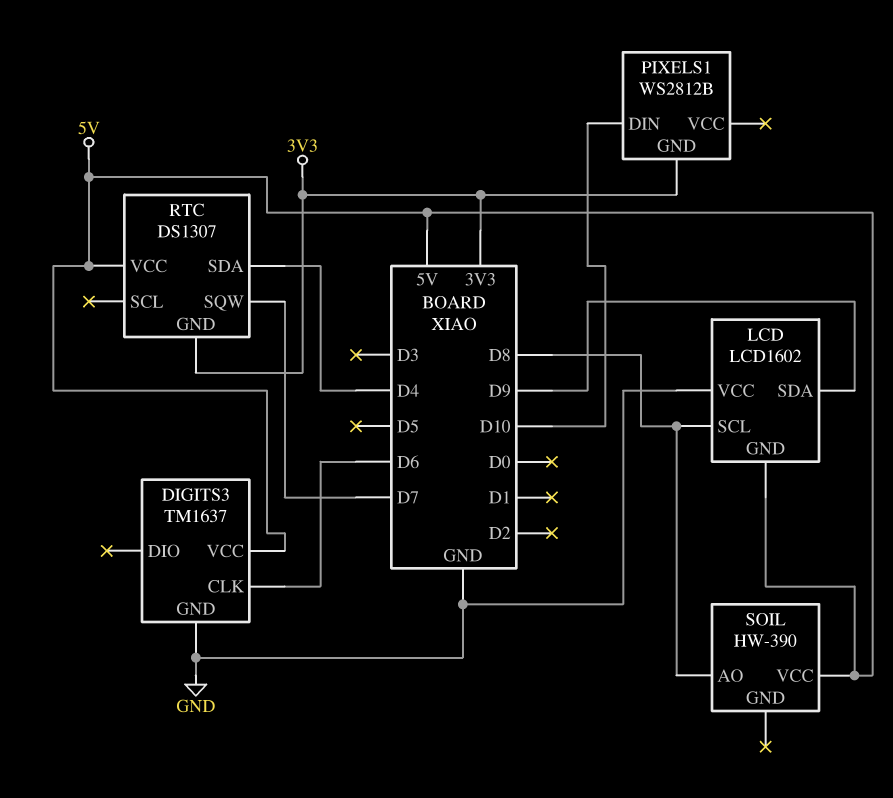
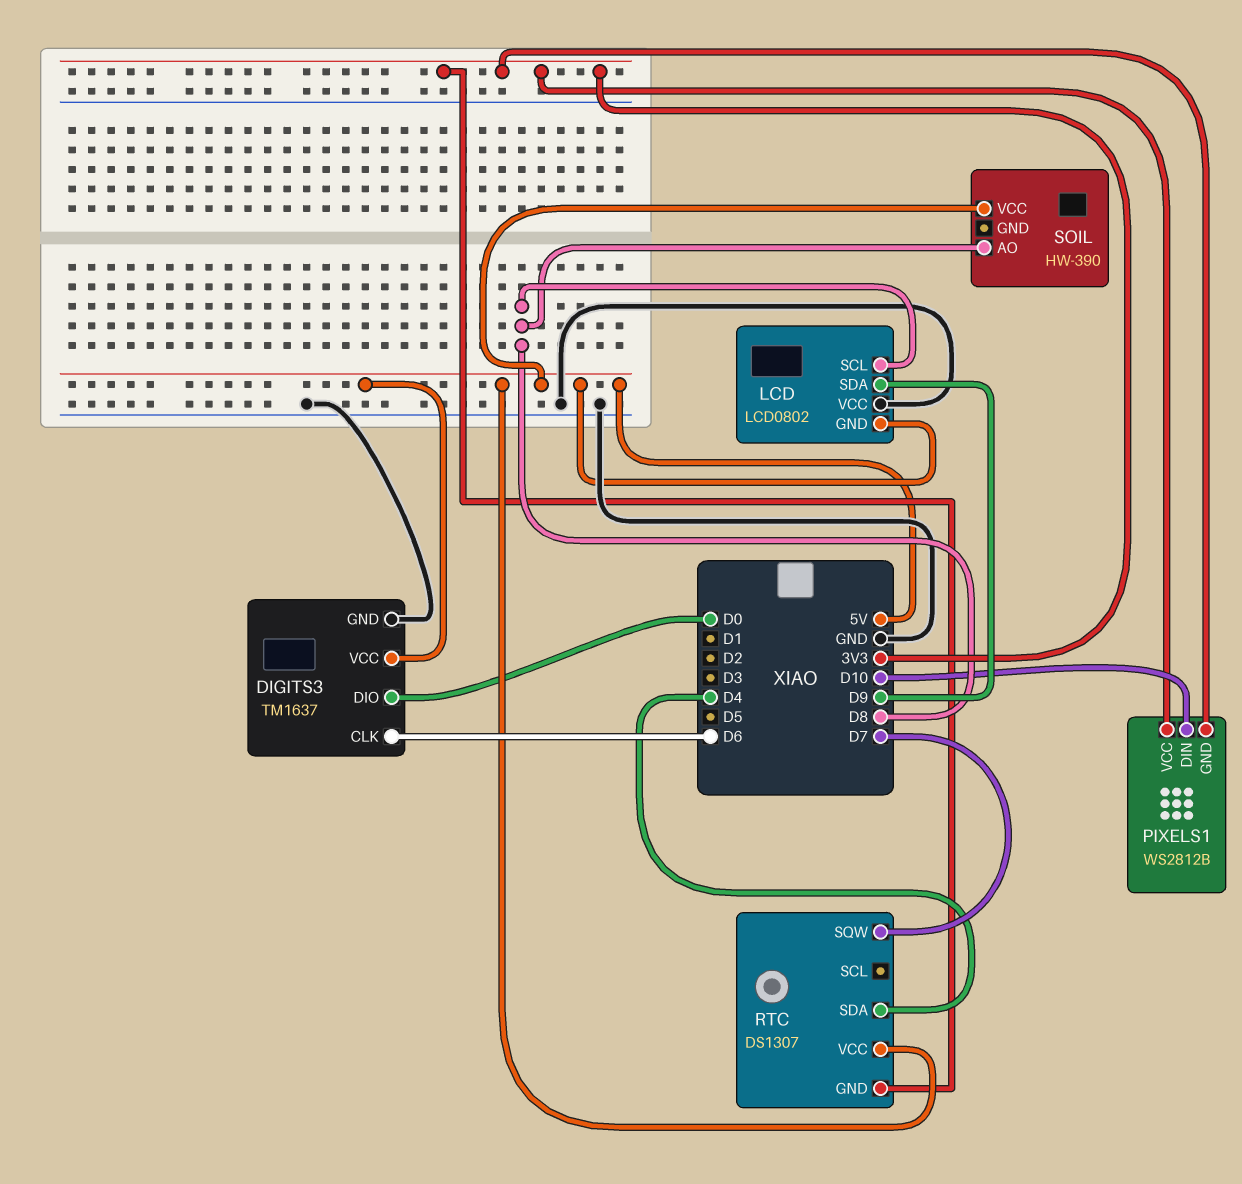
DIGITS3 pin DIO: none -> D0
LCD: LCD1602 -> LCD0802
PIXELS1 pin VCC: none -> 3V3

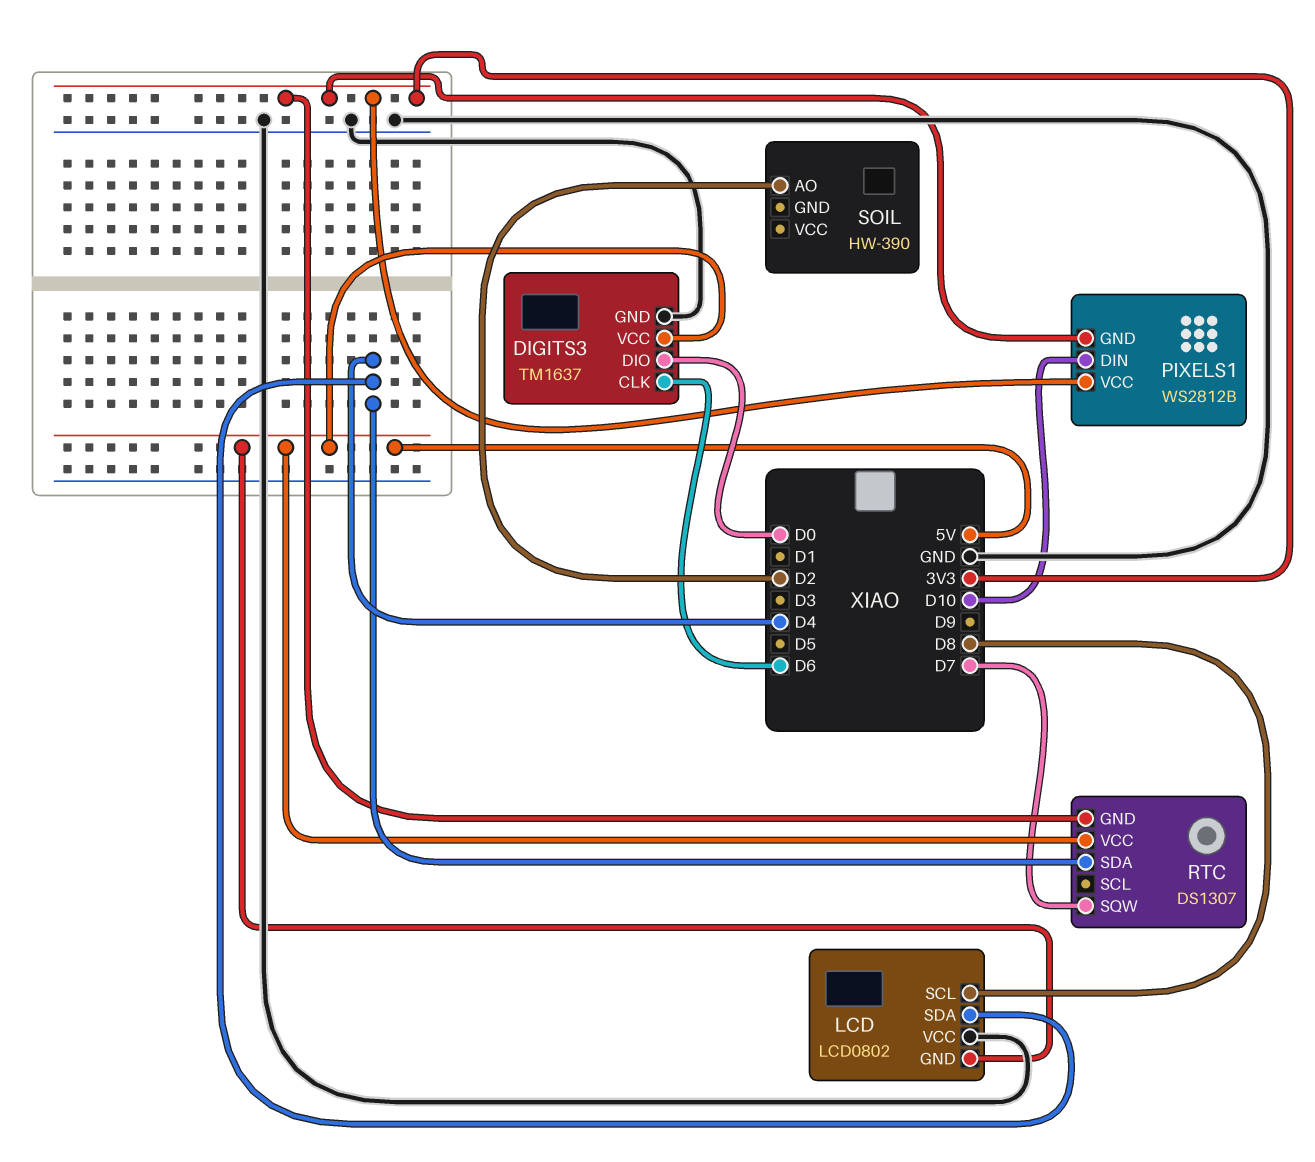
LCD pin SDA: D9 -> D4
SOIL pin AO: D8 -> D2
SOIL pin VCC: 5V -> none

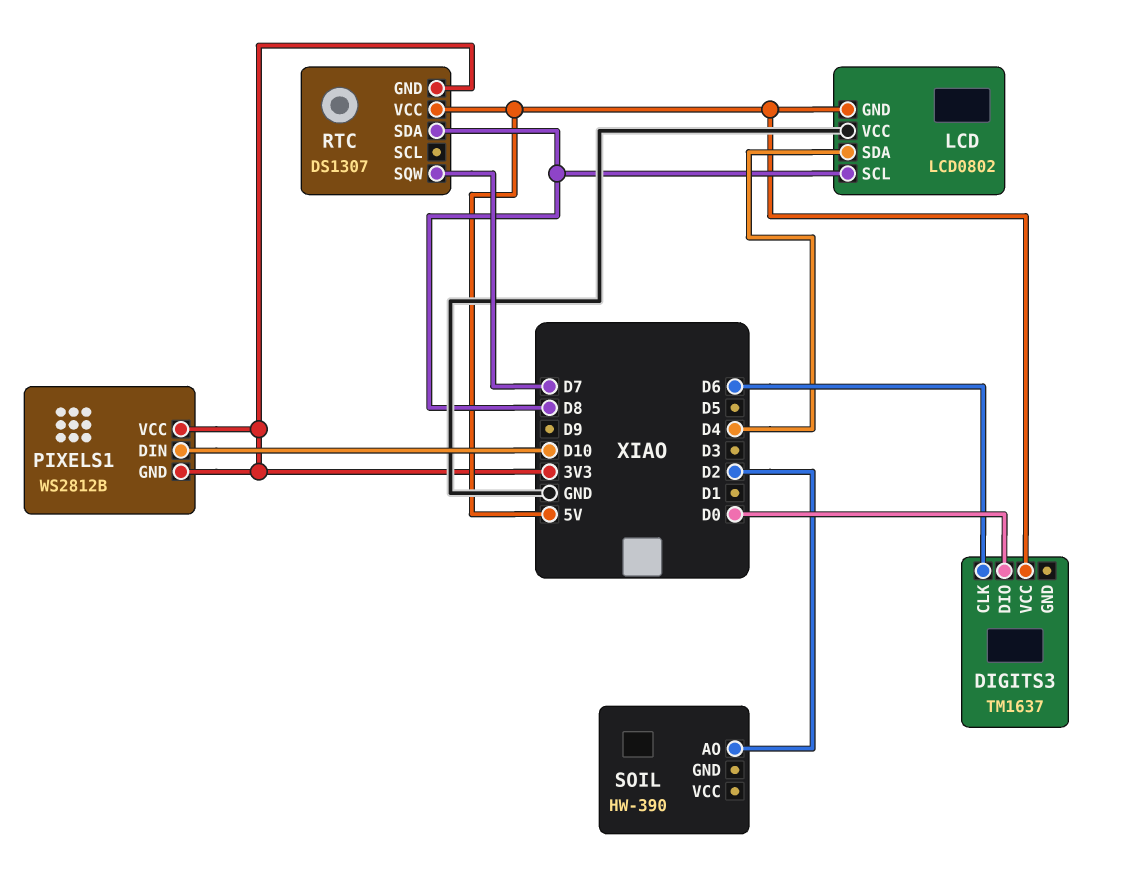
DIGITS3 pin GND: GND -> none
RTC pin SDA: D4 -> D8

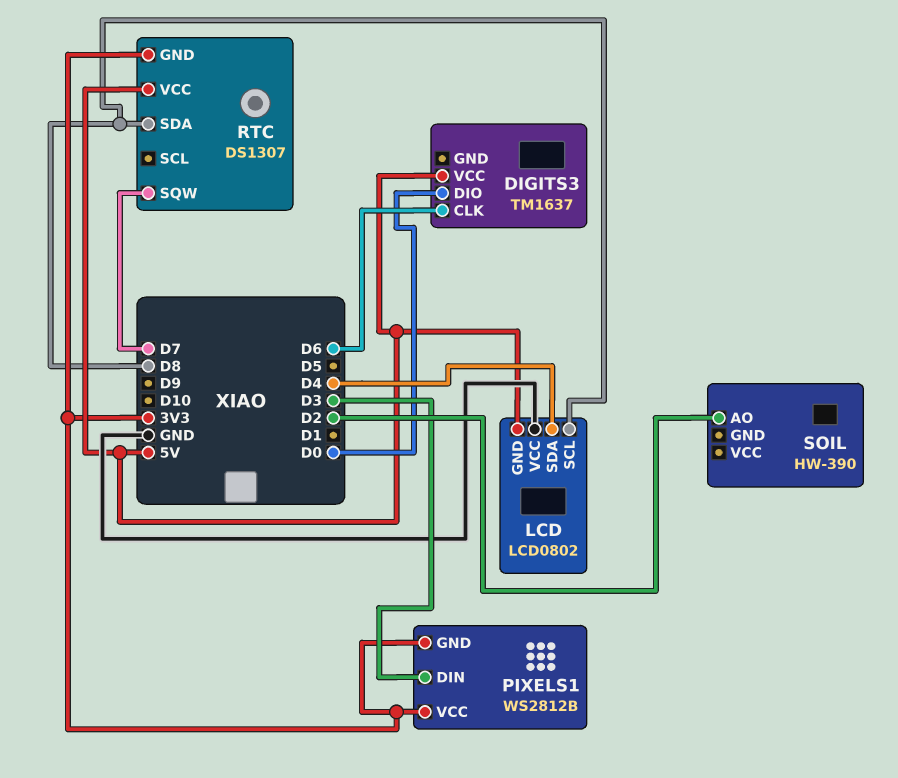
PIXELS1 pin DIN: D10 -> D3

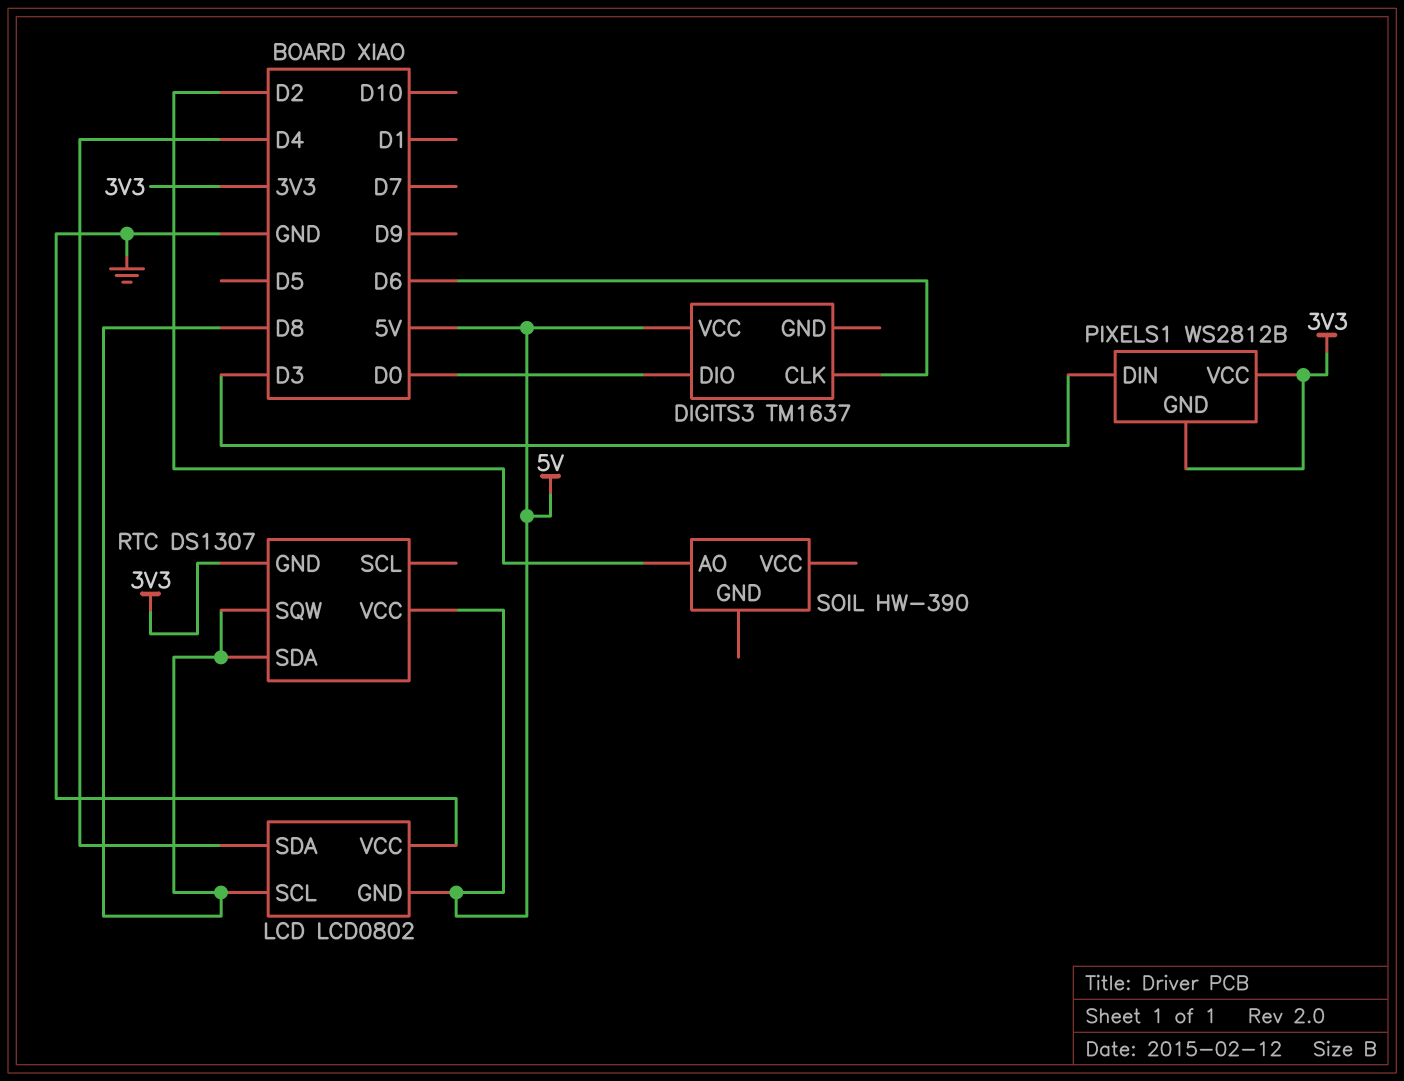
RTC pin SQW: D7 -> D8

